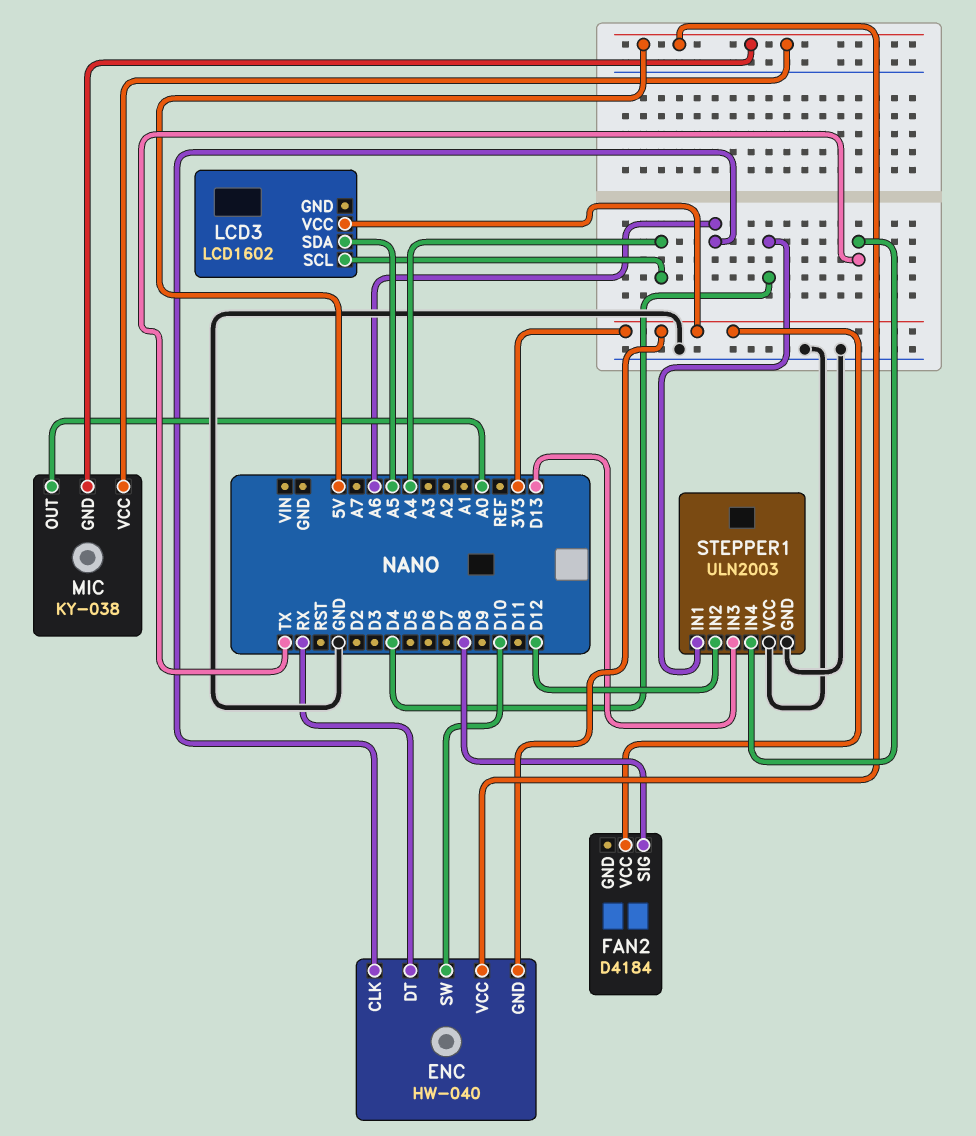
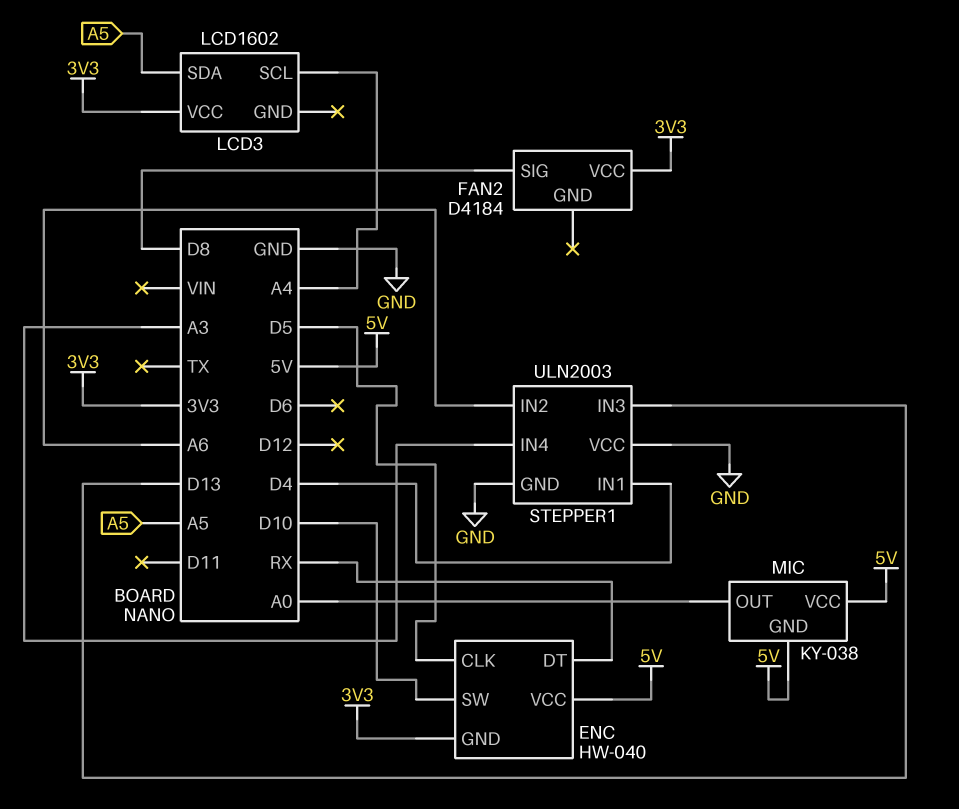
ENC pin CLK: A6 -> D5
STEPPER1 pin IN2: D12 -> A6
STEPPER1 pin IN4: TX -> A3

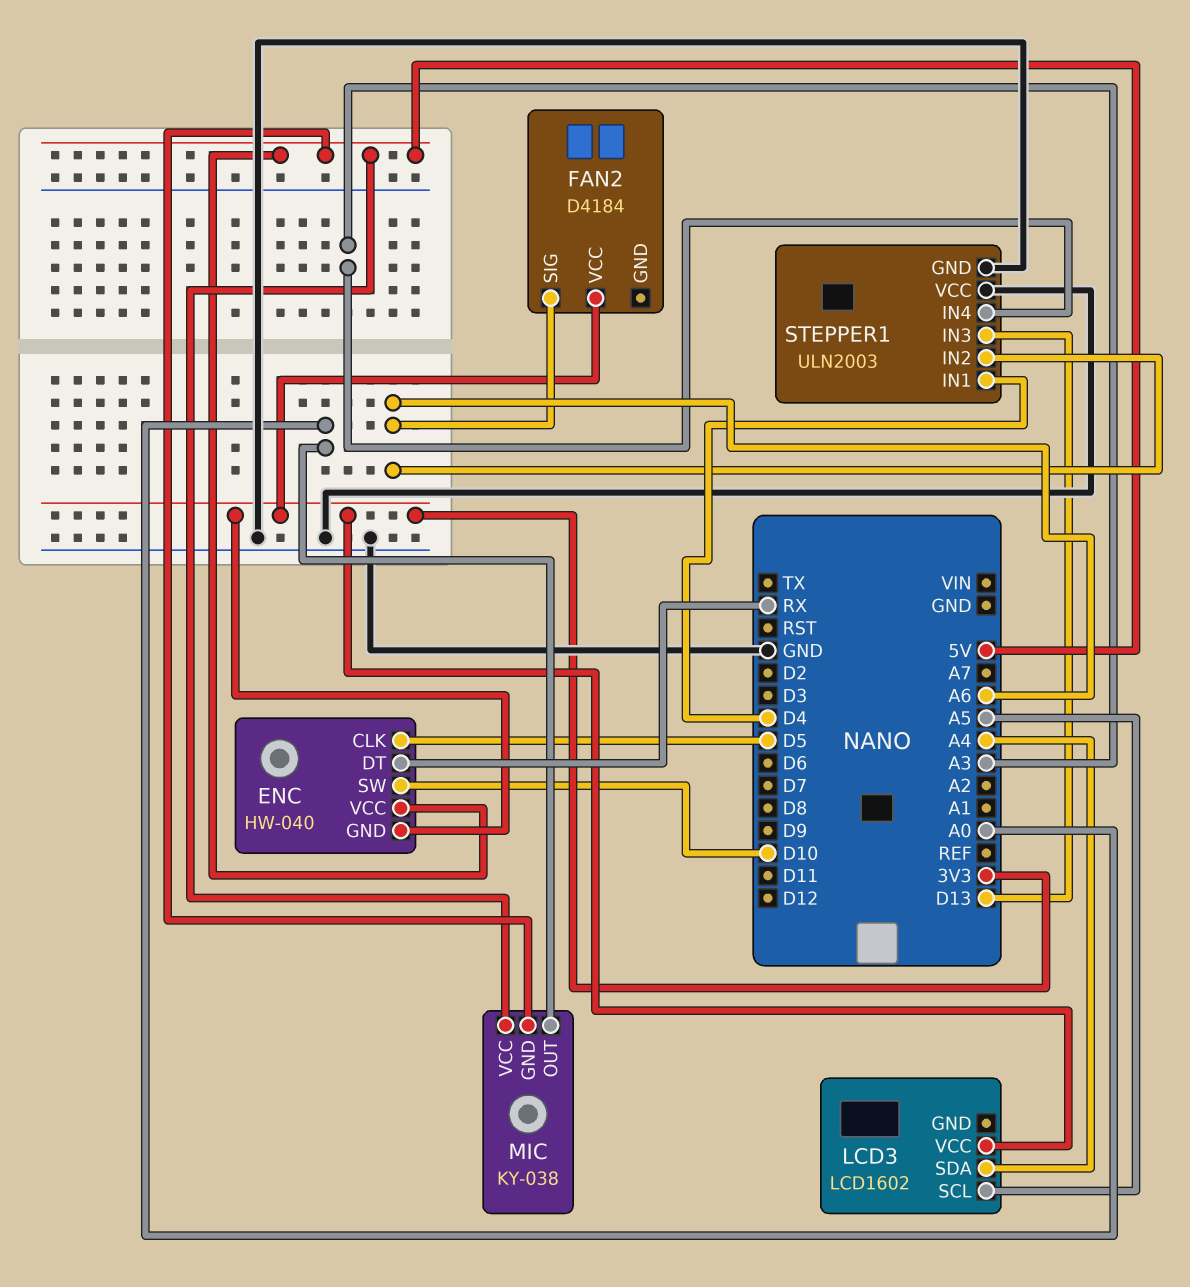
FAN2 pin SIG: D8 -> A6
LCD3 pin SCL: A4 -> A5
LCD3 pin SDA: A5 -> A4

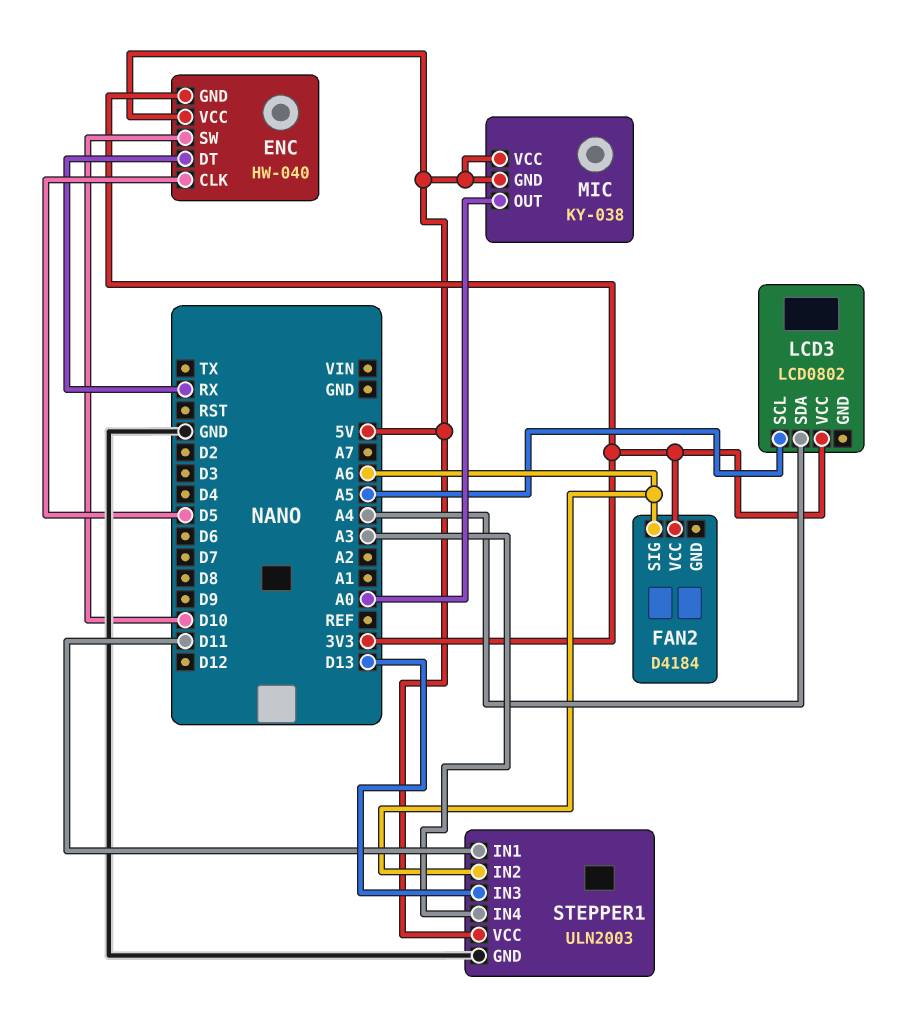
LCD3: LCD1602 -> LCD0802
STEPPER1 pin IN1: D4 -> D11
STEPPER1 pin VCC: GND -> 5V

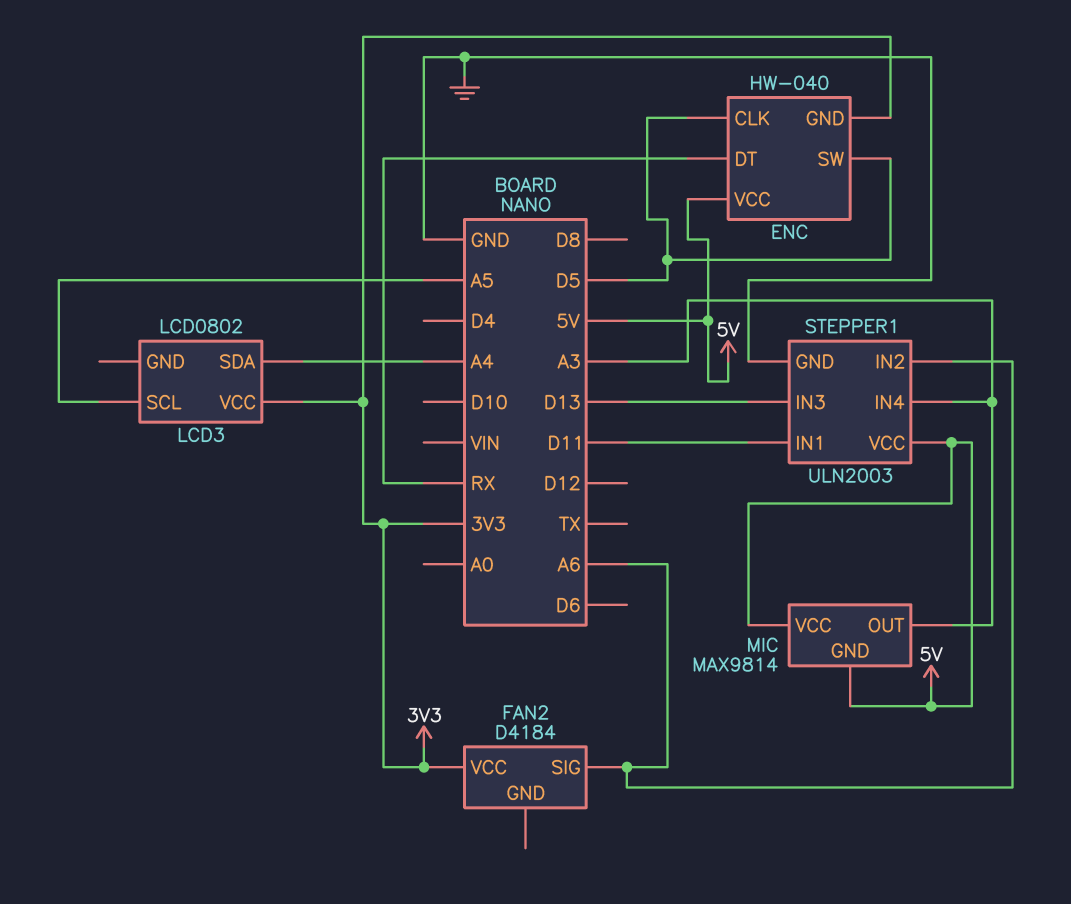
ENC pin SW: D10 -> D5
MIC: KY-038 -> MAX9814
MIC pin OUT: A0 -> A3

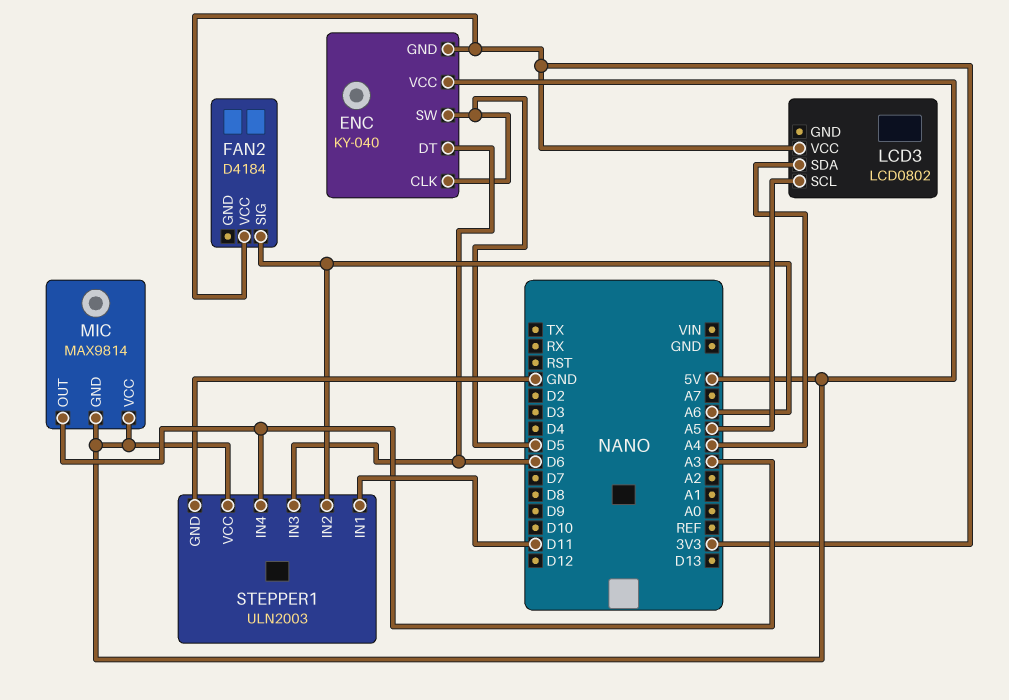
ENC: HW-040 -> KY-040
ENC pin DT: RX -> D6
STEPPER1 pin IN3: D13 -> D6

